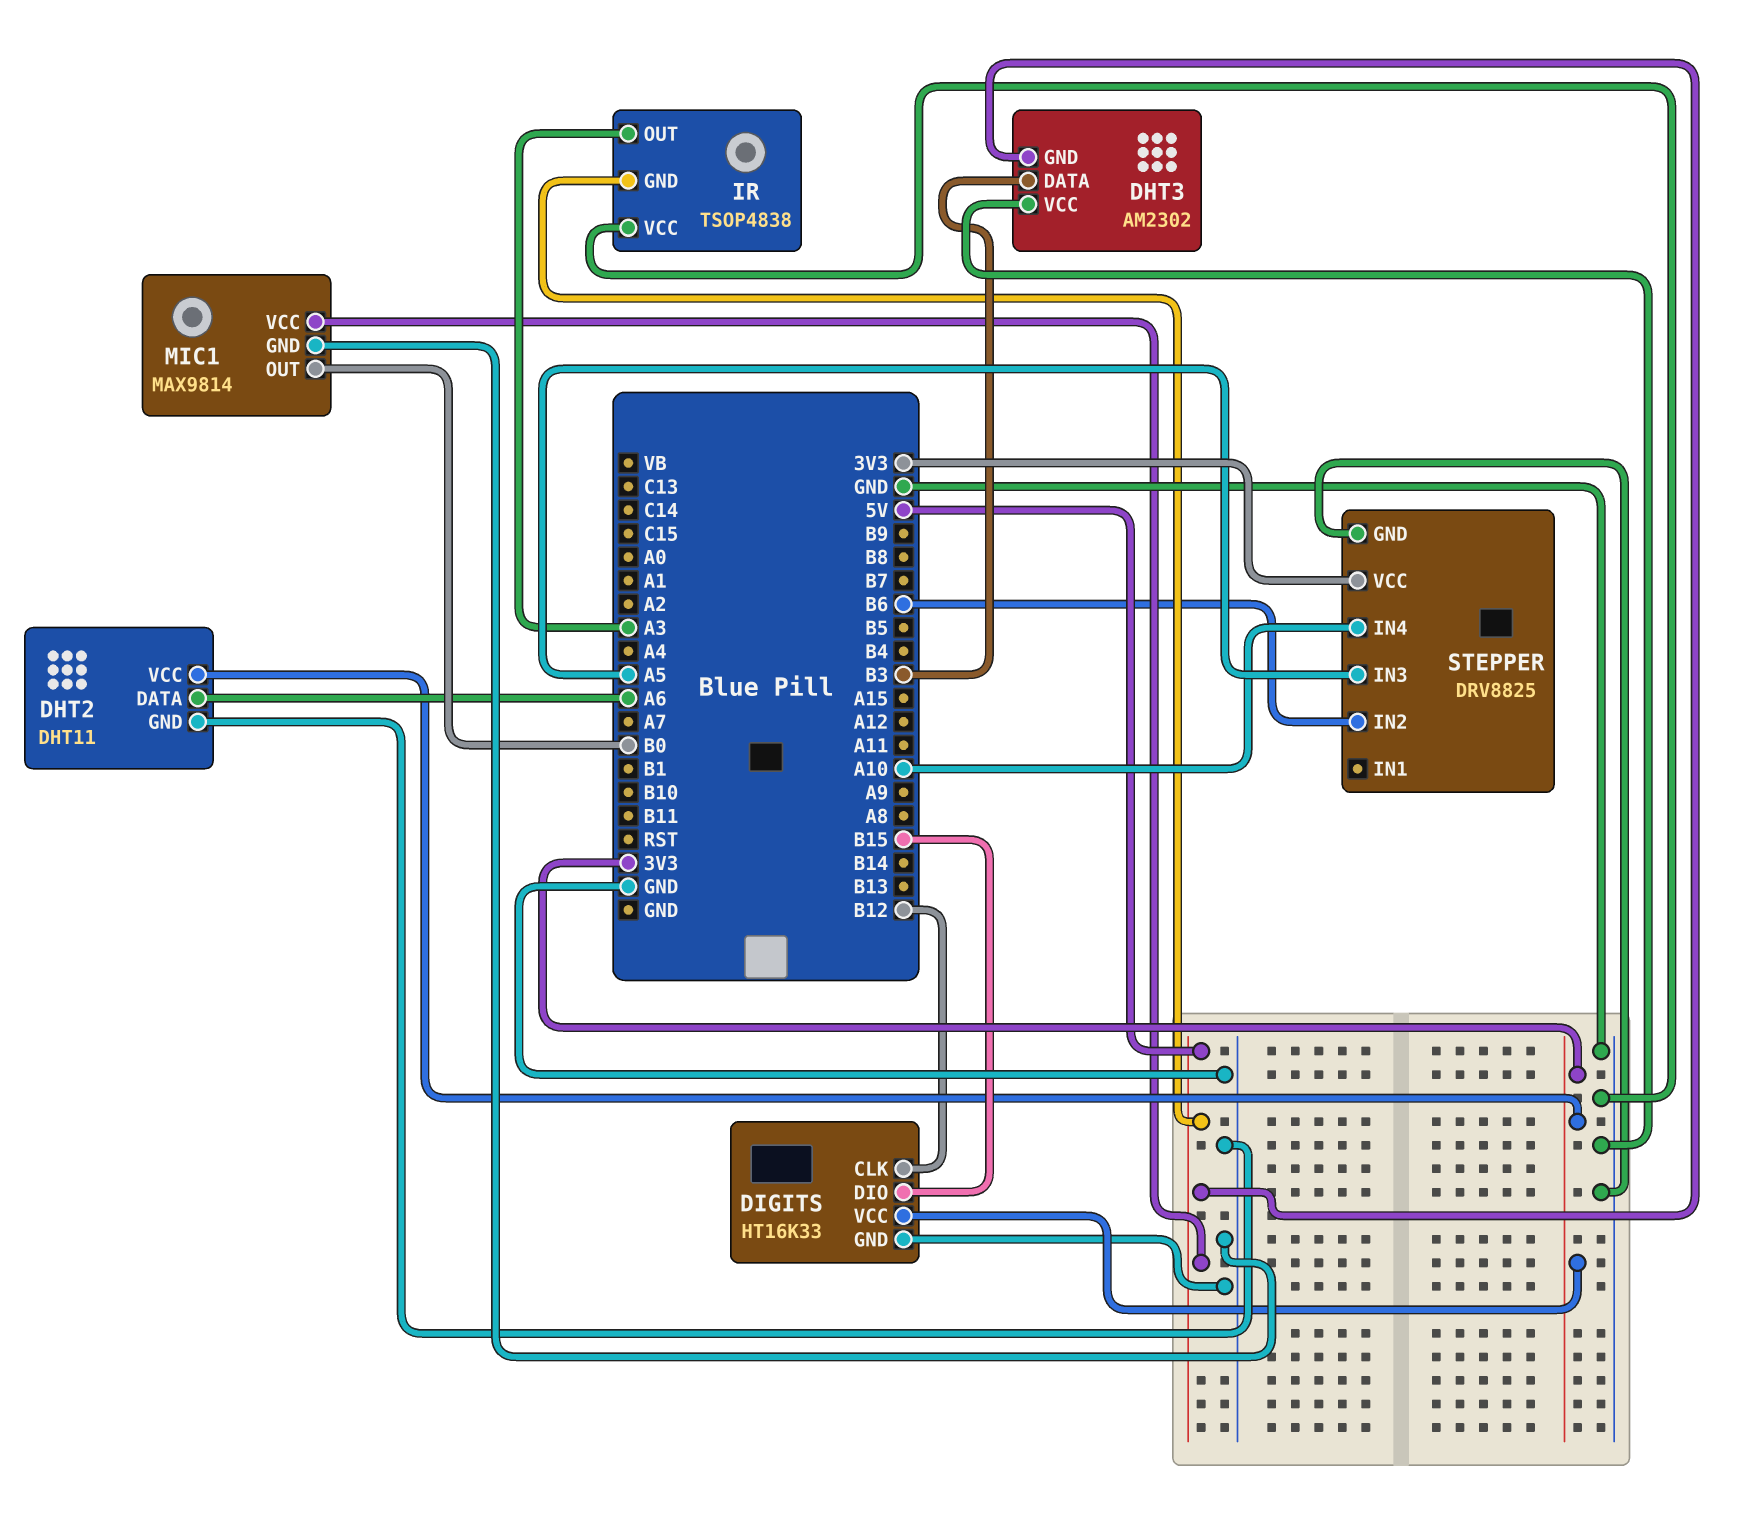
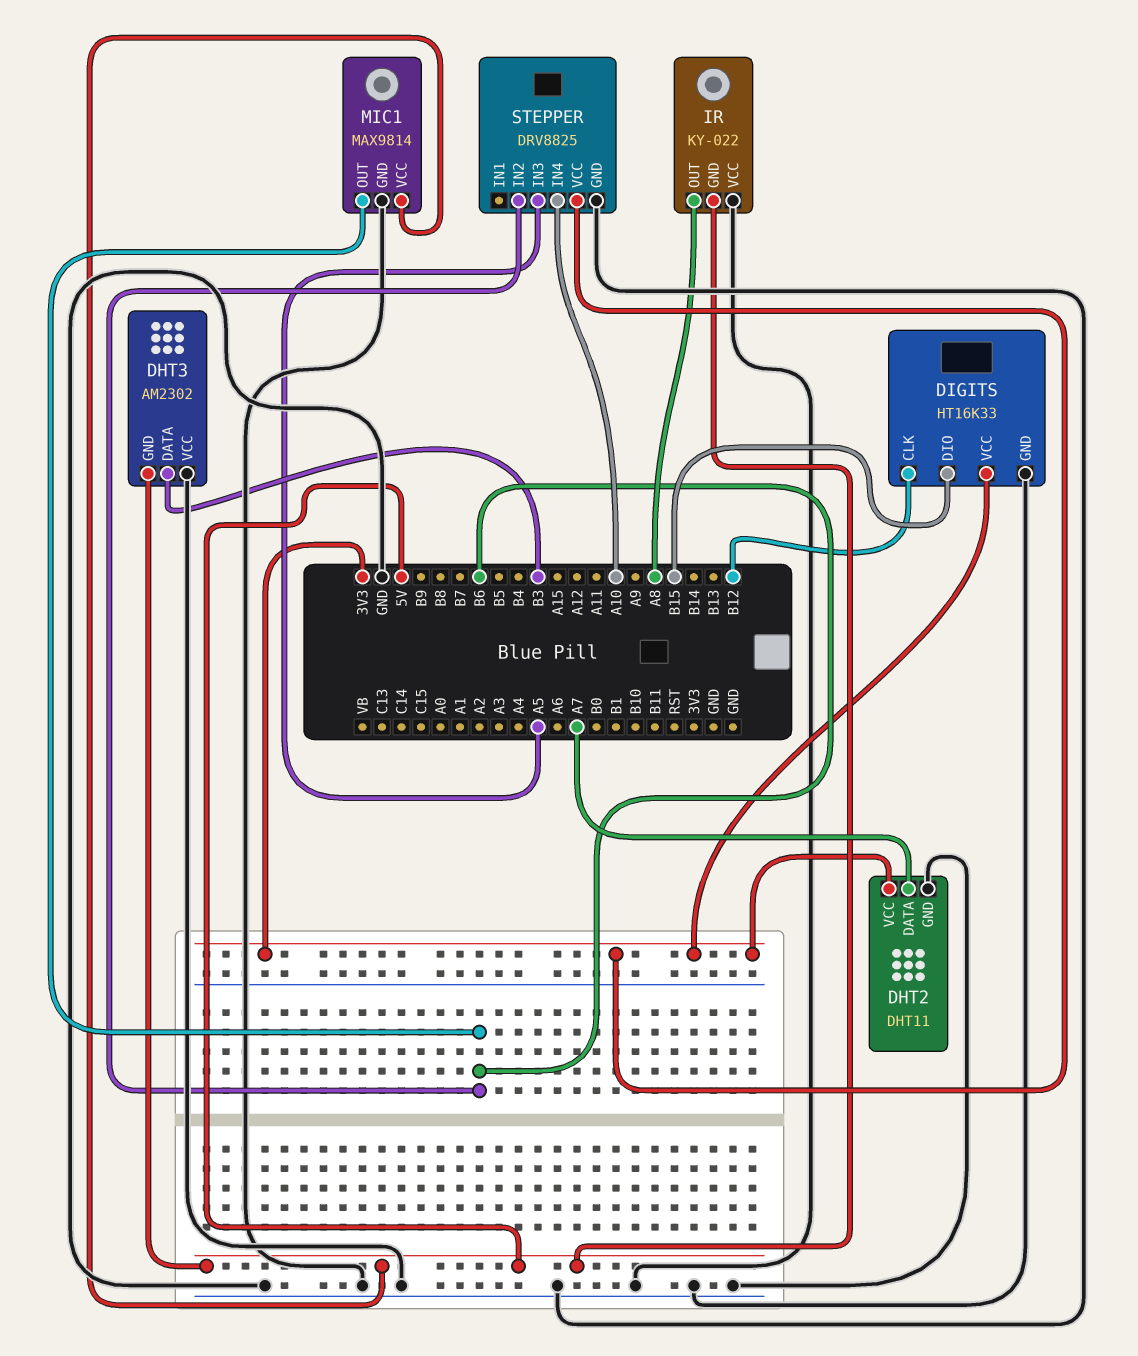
DHT2 pin DATA: A6 -> A7
IR: TSOP4838 -> KY-022
IR pin OUT: A3 -> A8
MIC1 pin OUT: B0 -> B6

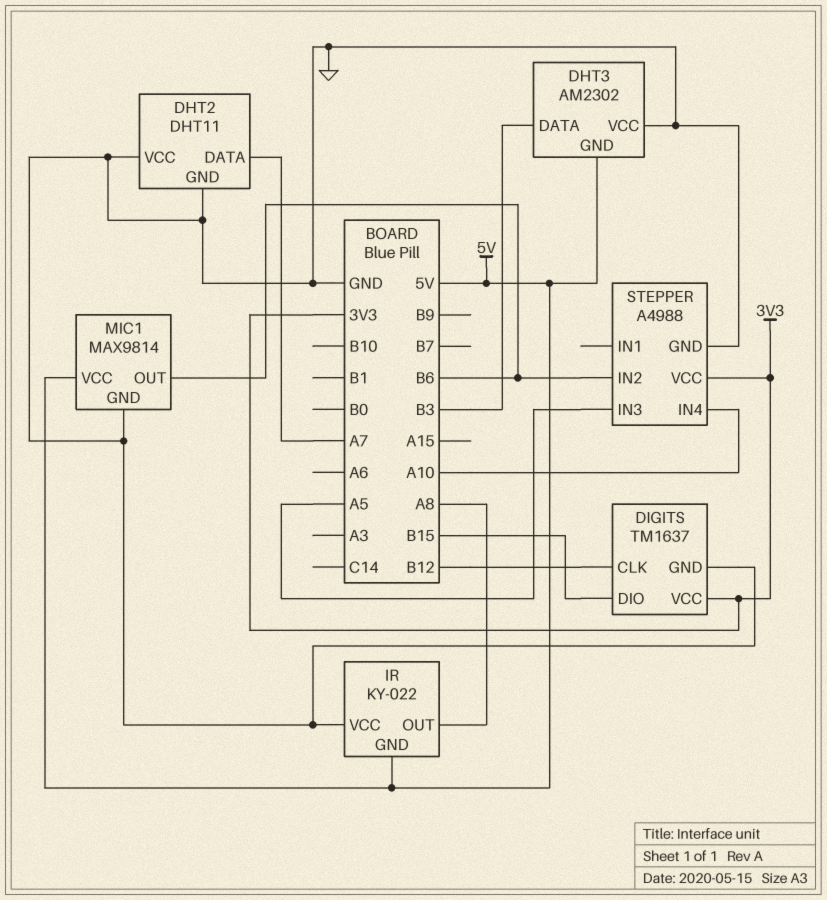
DHT2 pin VCC: 3V3 -> GND
DIGITS: HT16K33 -> TM1637
STEPPER: DRV8825 -> A4988

